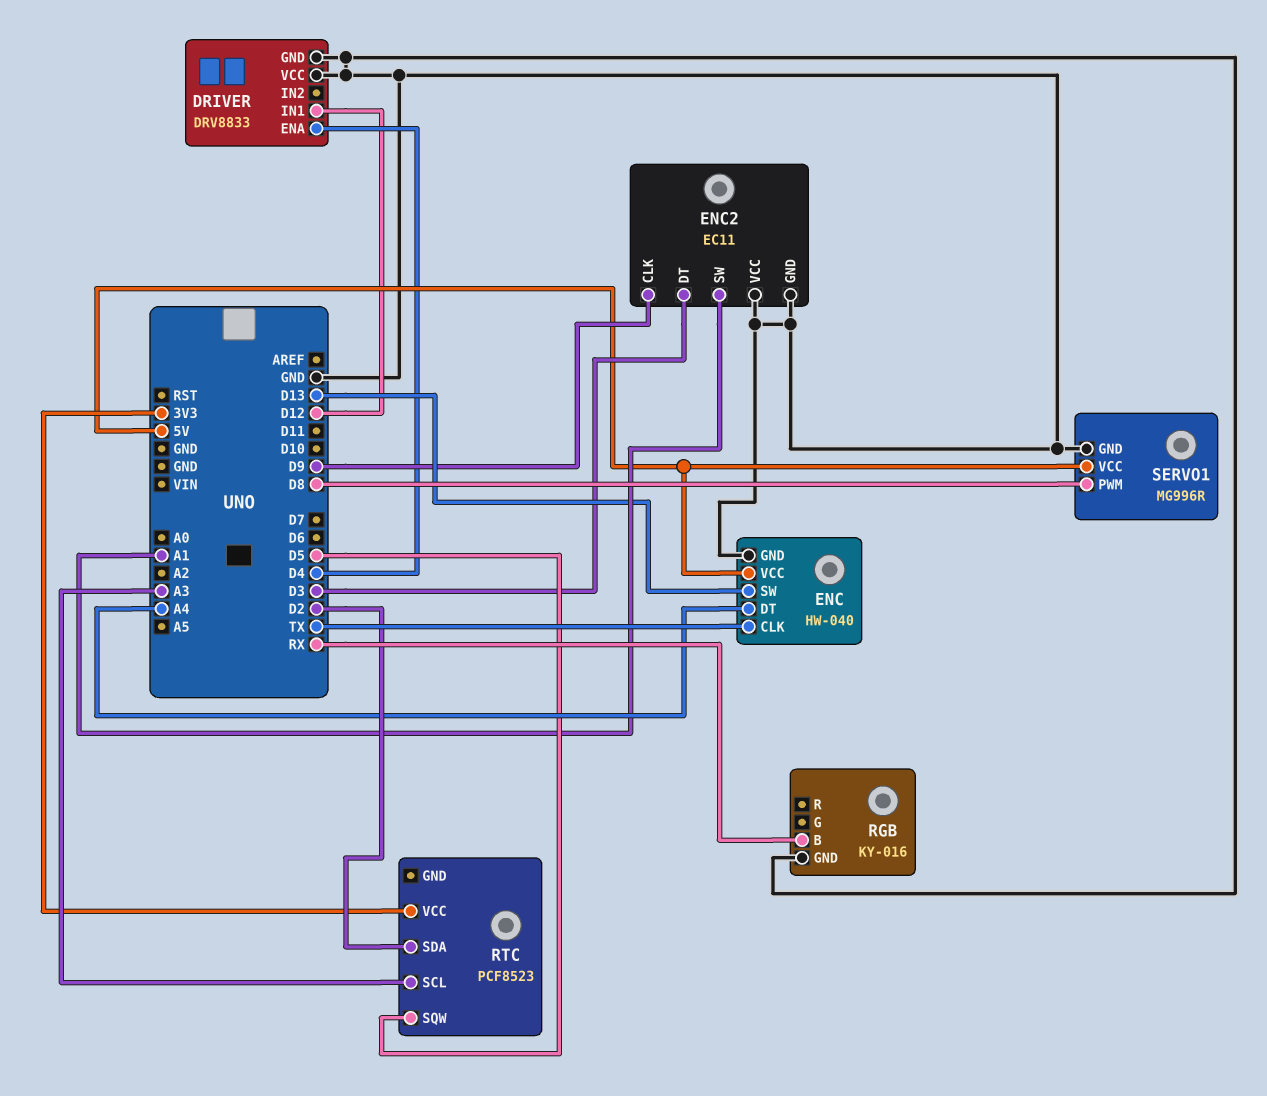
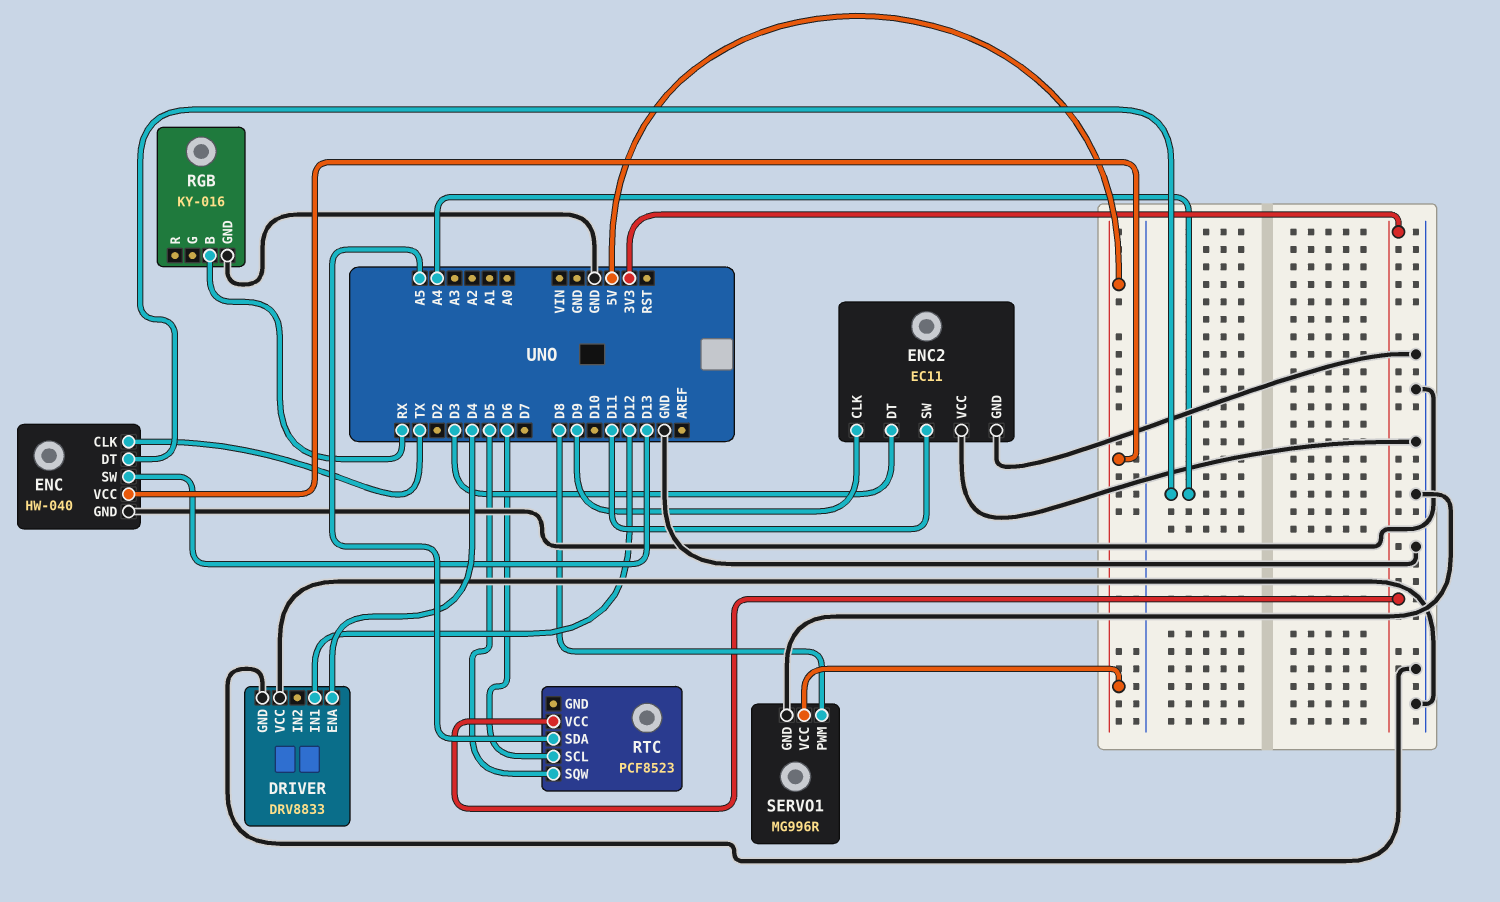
ENC2 pin SW: A1 -> D11
RTC pin SCL: A3 -> D6
RTC pin SDA: D2 -> A5

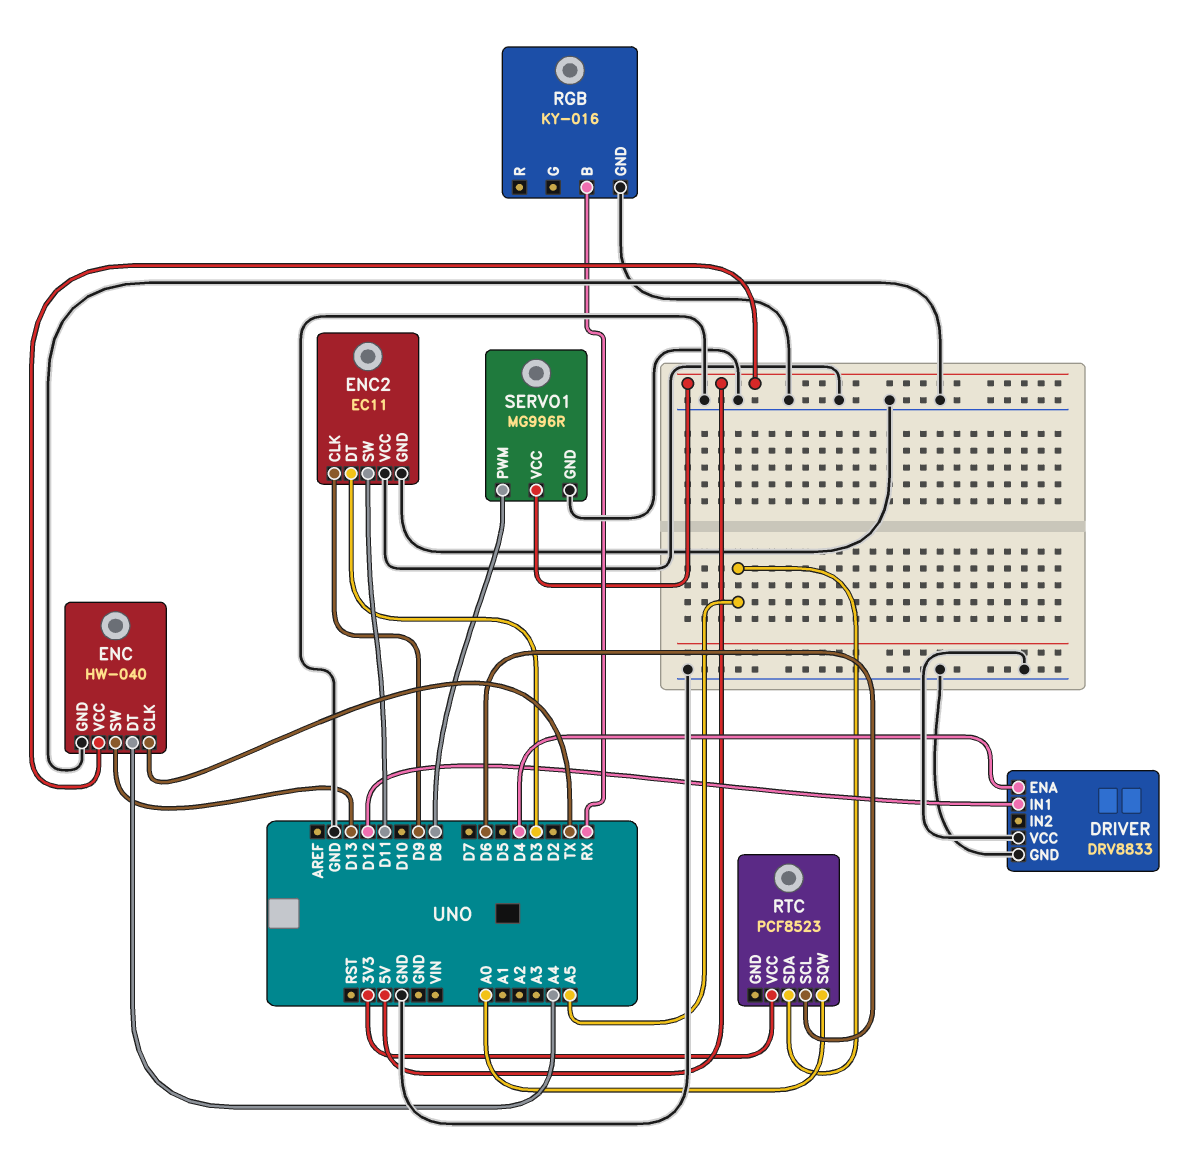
RTC pin SQW: D5 -> A0

